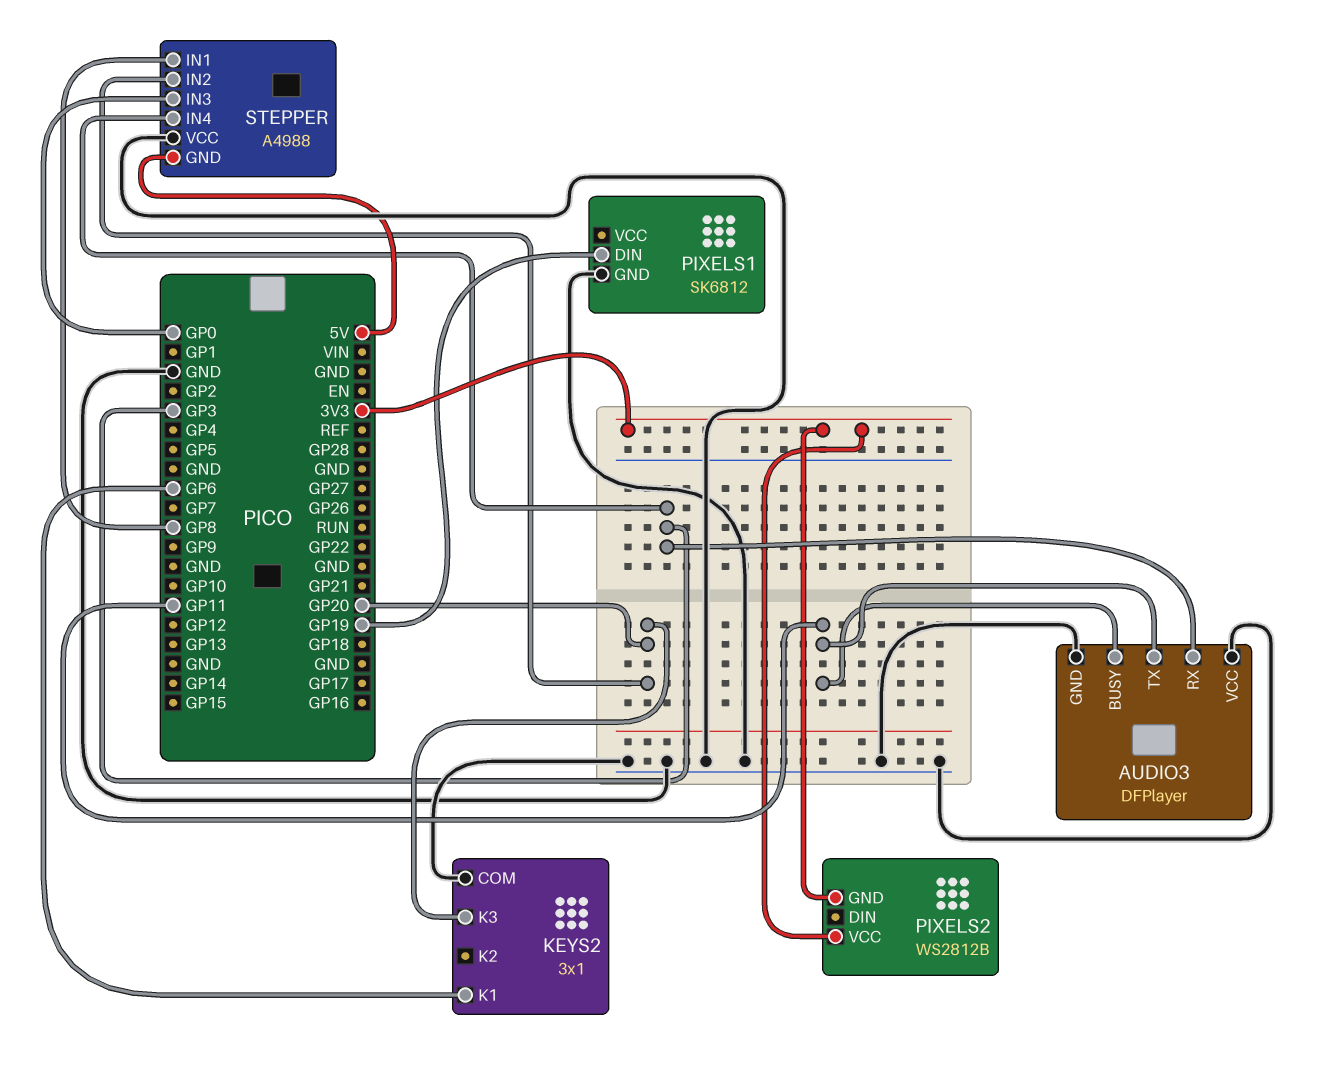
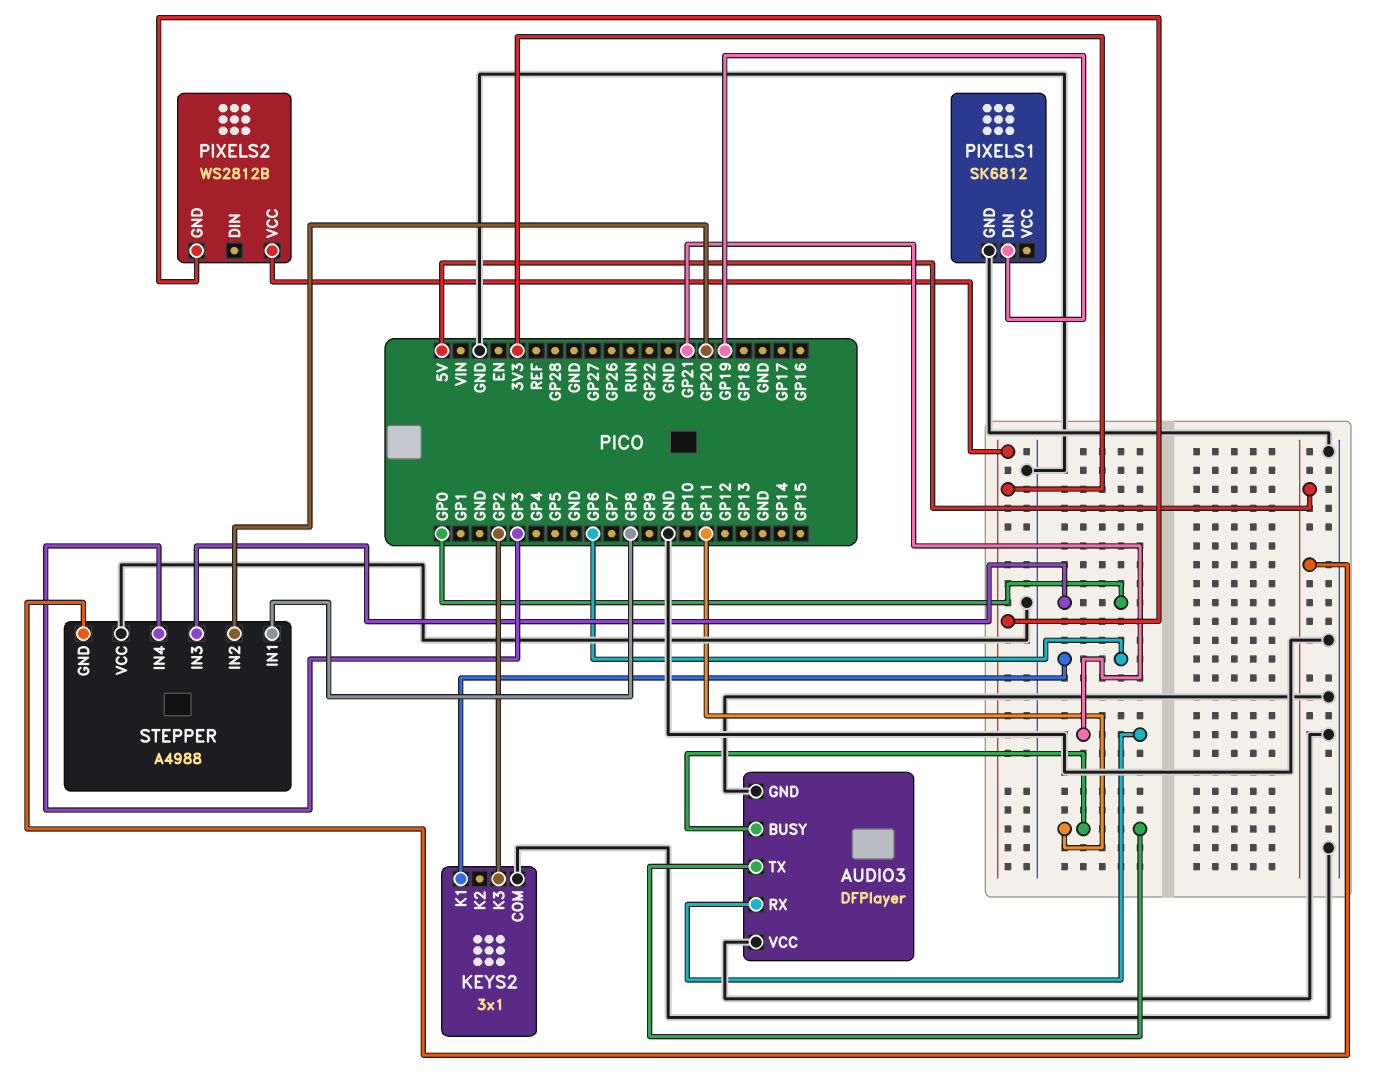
AUDIO3 pin RX: GP3 -> GP21
KEYS2 pin K3: GP20 -> GP2

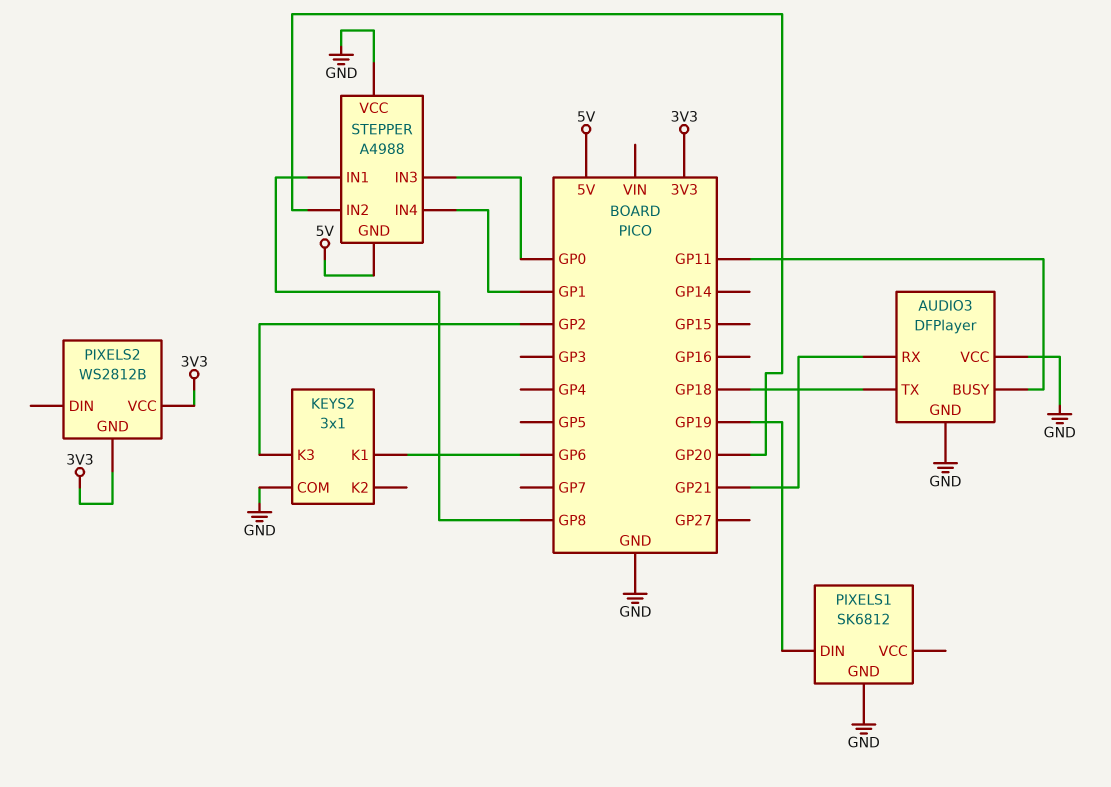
AUDIO3 pin TX: GP11 -> GP18
STEPPER pin IN4: GP3 -> GP1

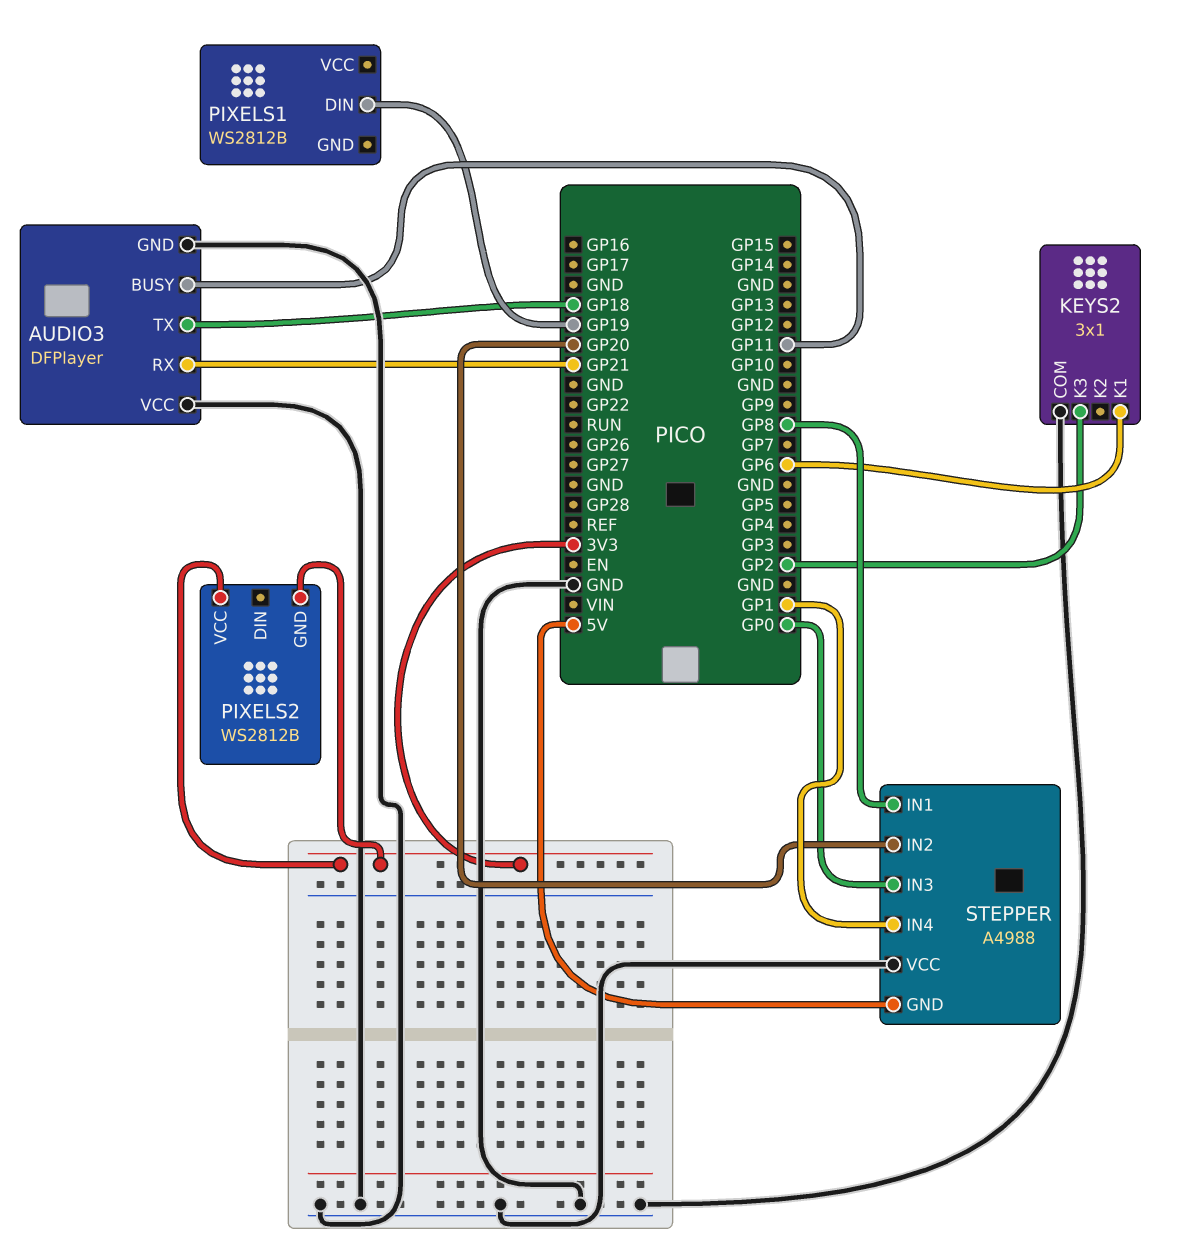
PIXELS1: SK6812 -> WS2812B
PIXELS1 pin GND: GND -> none

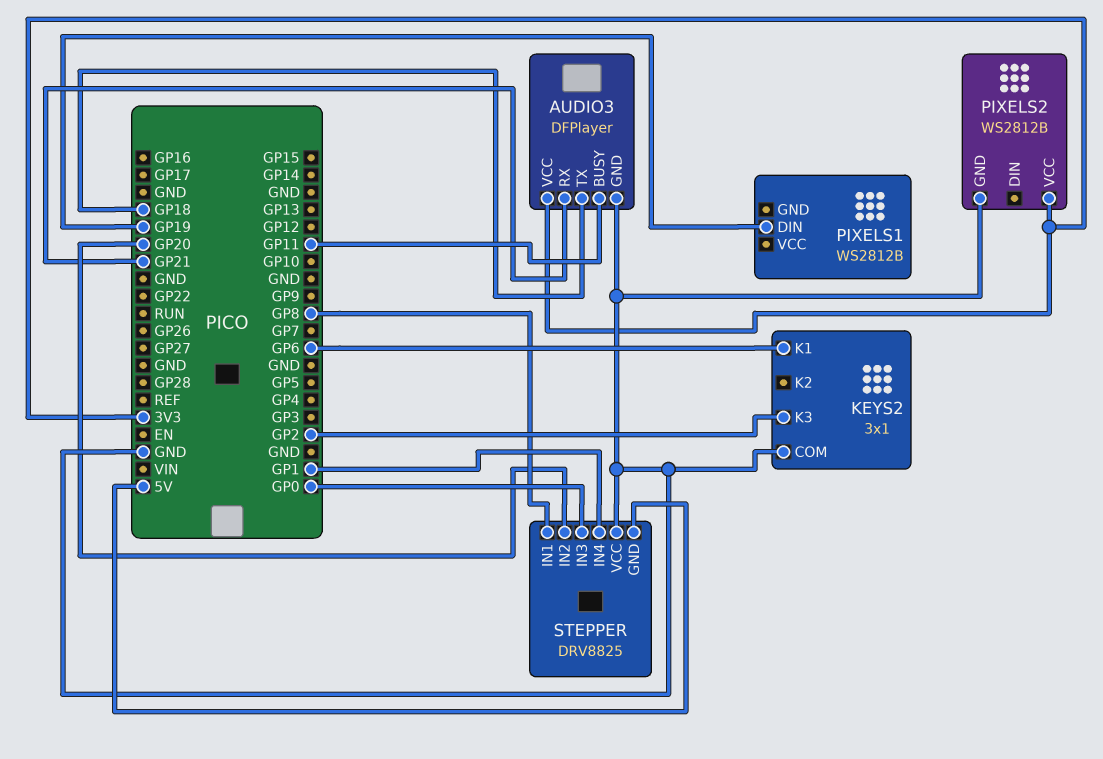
AUDIO3 pin VCC: GND -> 3V3
PIXELS2 pin GND: 3V3 -> GND
STEPPER: A4988 -> DRV8825

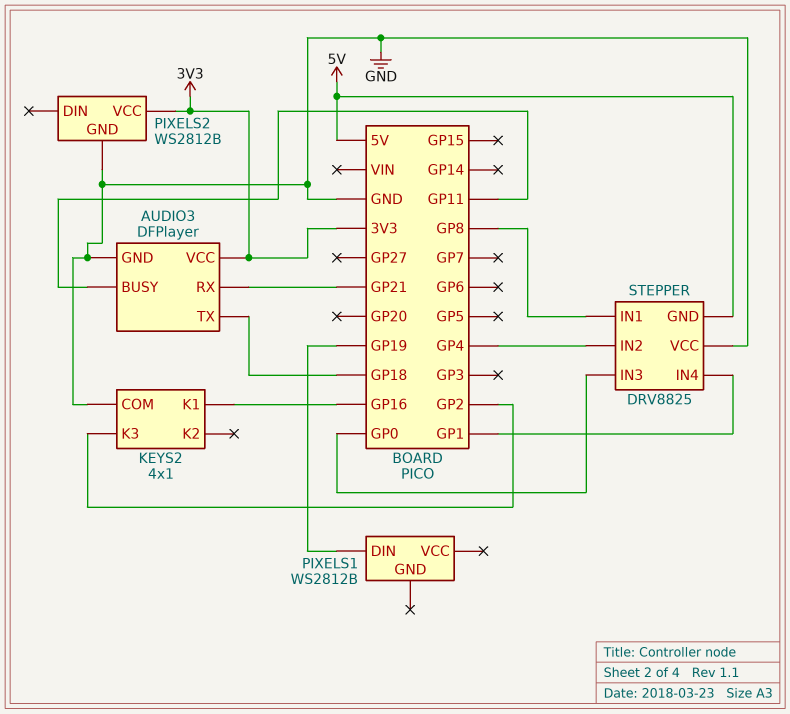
KEYS2: 3x1 -> 4x1
KEYS2 pin K1: GP6 -> GP16
STEPPER pin IN2: GP20 -> GP4

